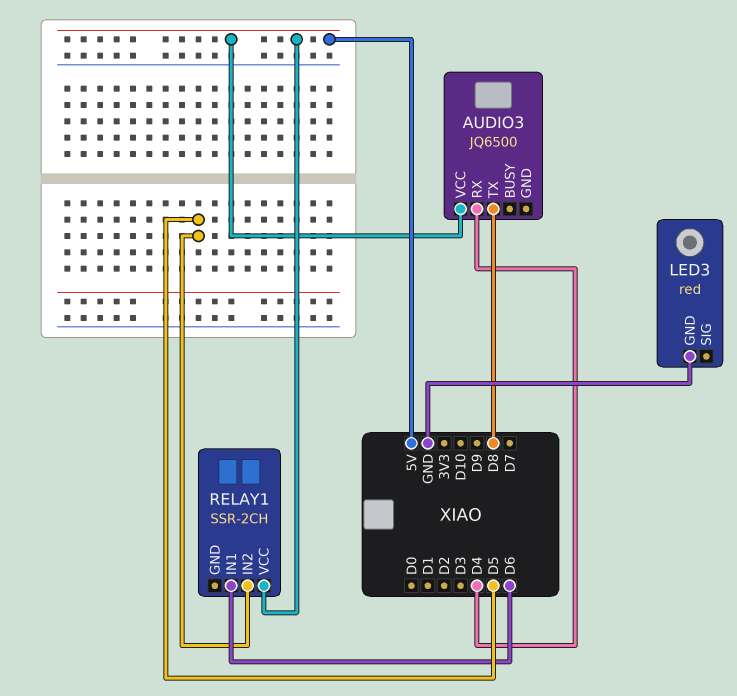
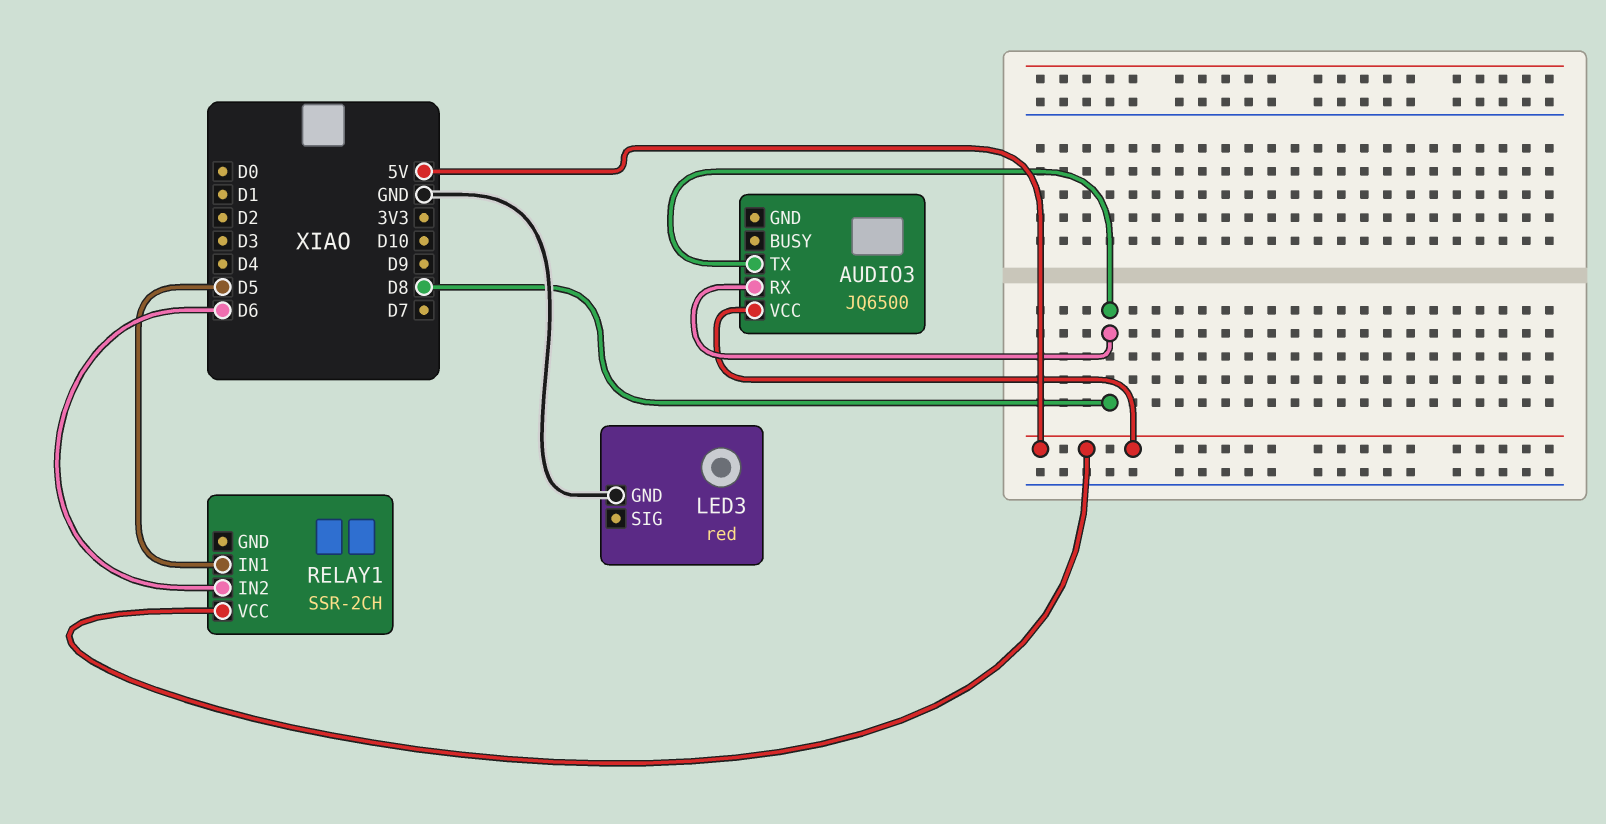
AUDIO3 pin RX: D4 -> D8
RELAY1 pin IN1: D6 -> D5
RELAY1 pin IN2: D5 -> D6

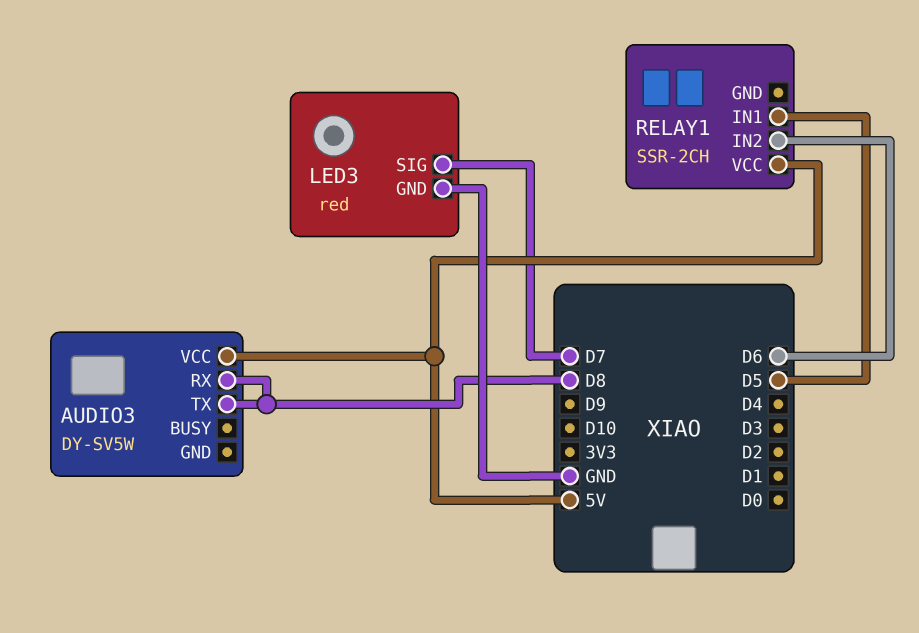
AUDIO3: JQ6500 -> DY-SV5W
LED3 pin SIG: none -> D7

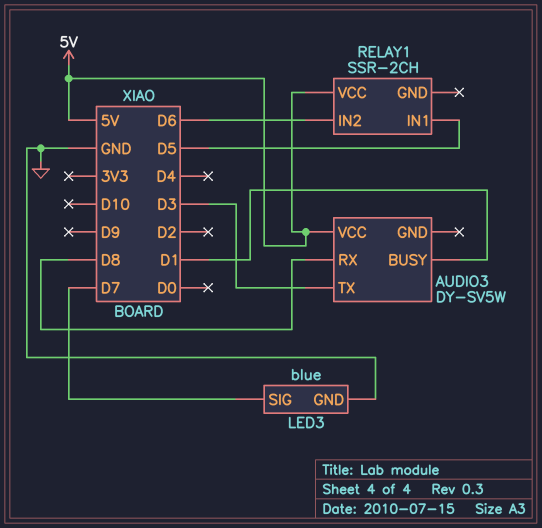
AUDIO3 pin BUSY: none -> D1
AUDIO3 pin TX: D8 -> D3
LED3: red -> blue

